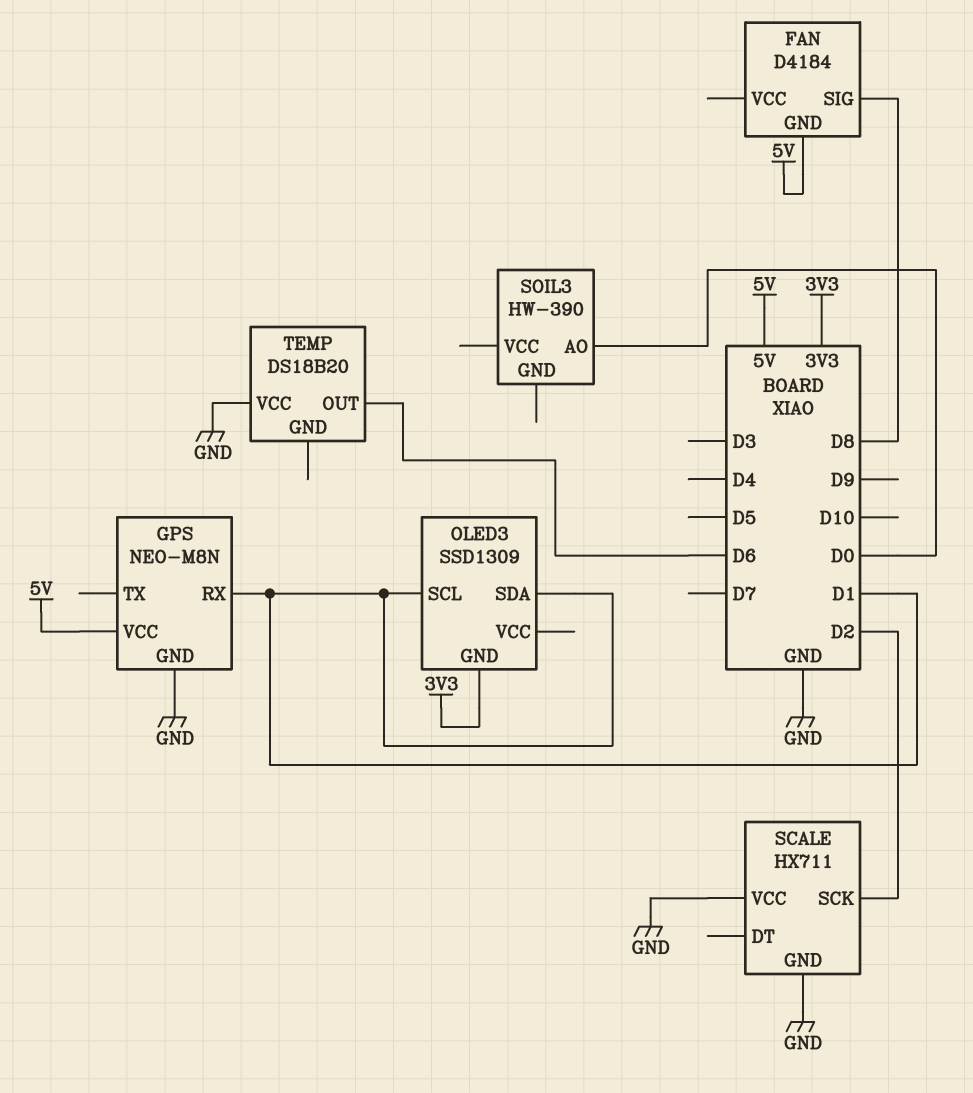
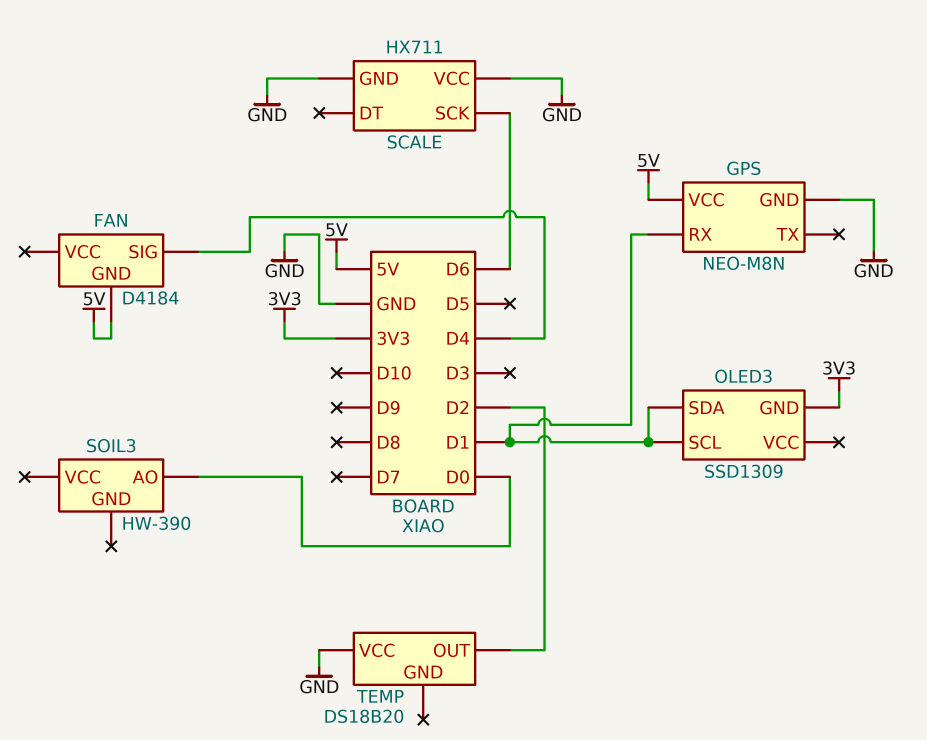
FAN pin SIG: D8 -> D4
SCALE pin SCK: D2 -> D6
TEMP pin OUT: D6 -> D2

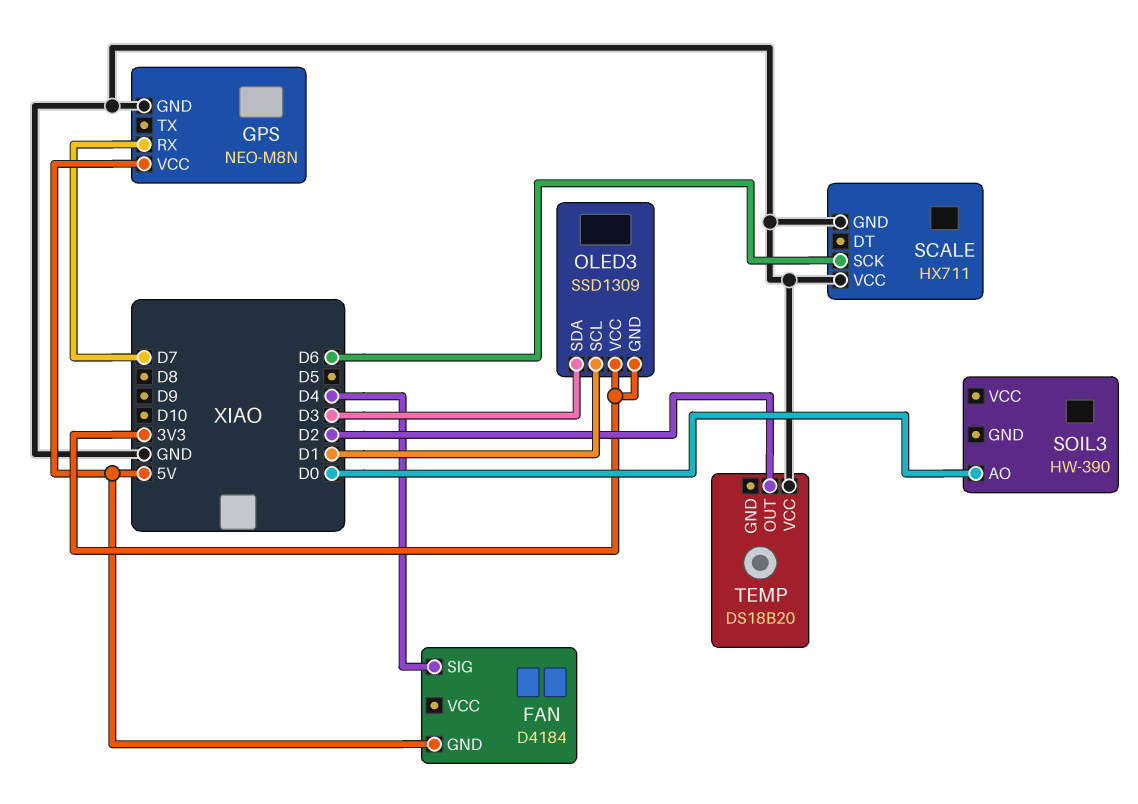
GPS pin RX: D1 -> D7
OLED3 pin SDA: D1 -> D3
OLED3 pin VCC: none -> 3V3

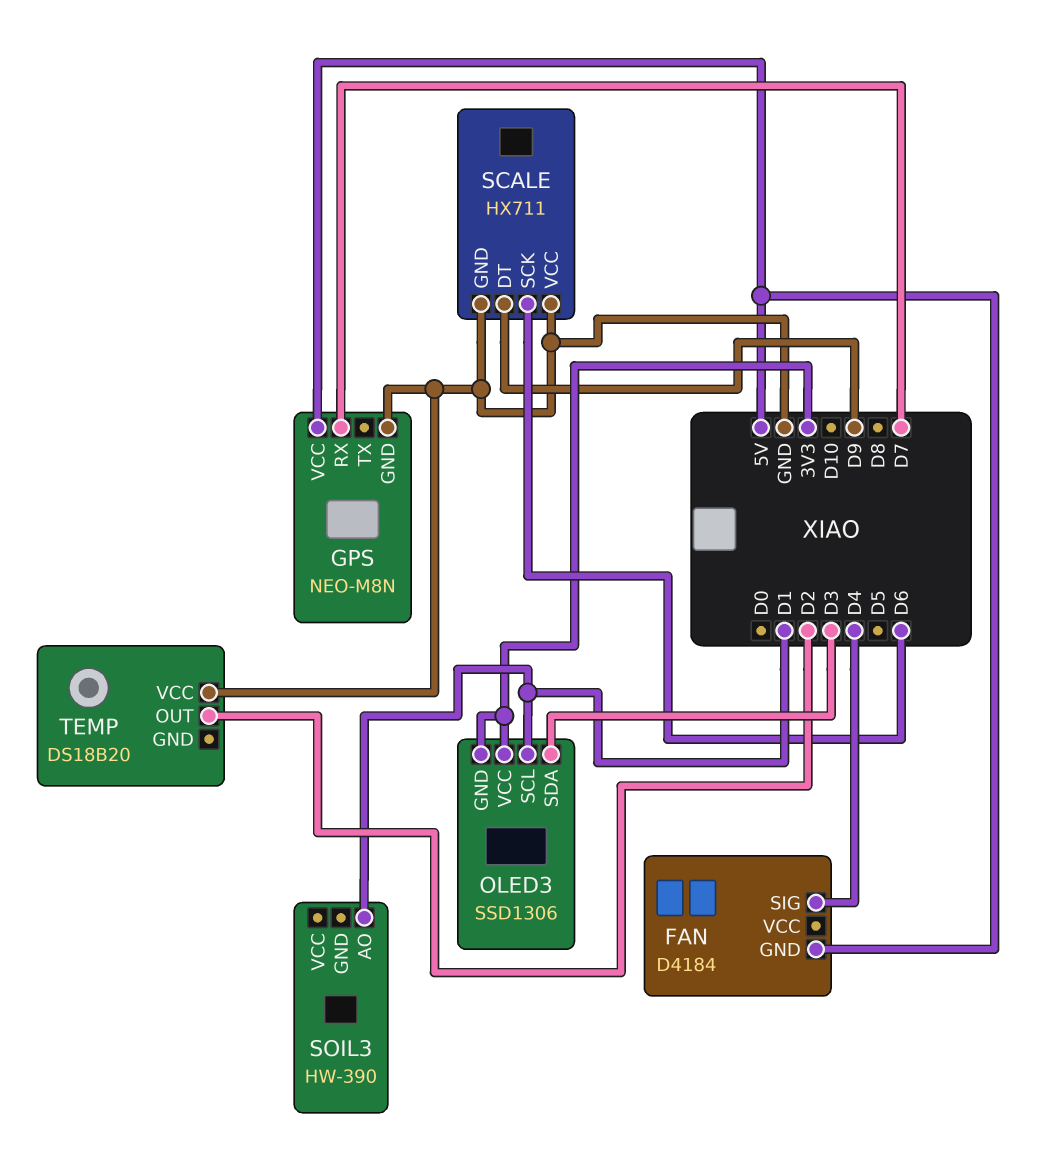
OLED3: SSD1309 -> SSD1306
SCALE pin DT: none -> D9
SOIL3 pin AO: D0 -> D1

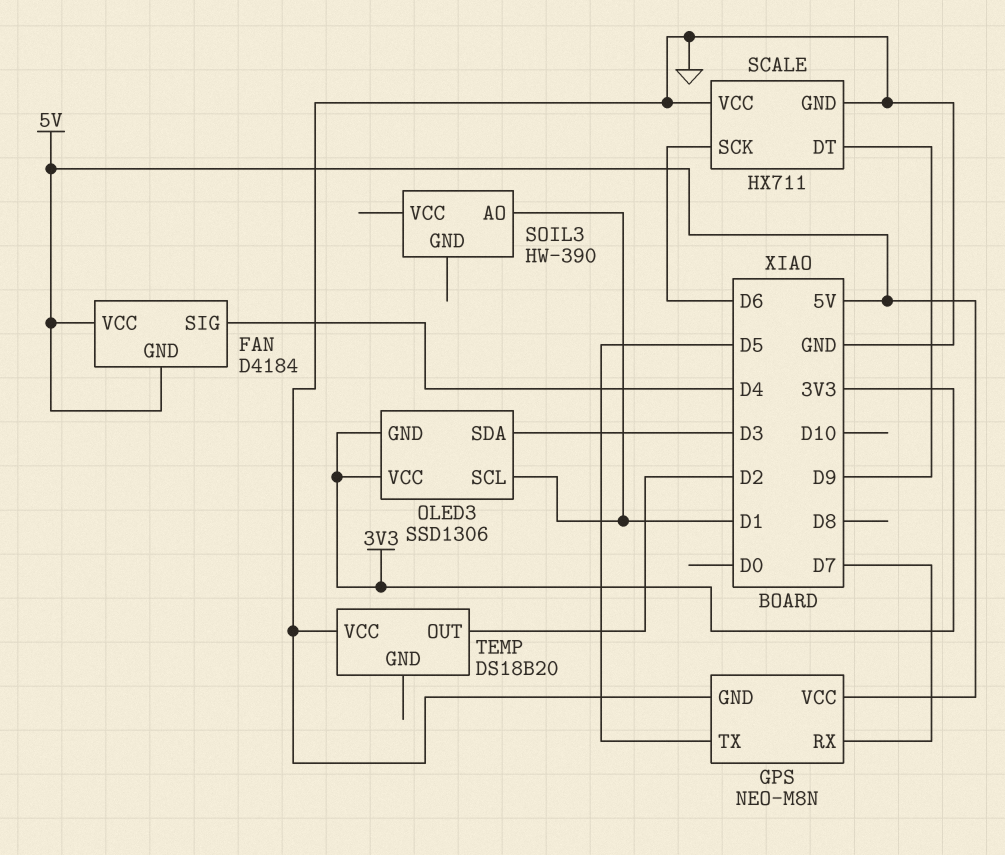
FAN pin VCC: none -> 5V
GPS pin TX: none -> D5

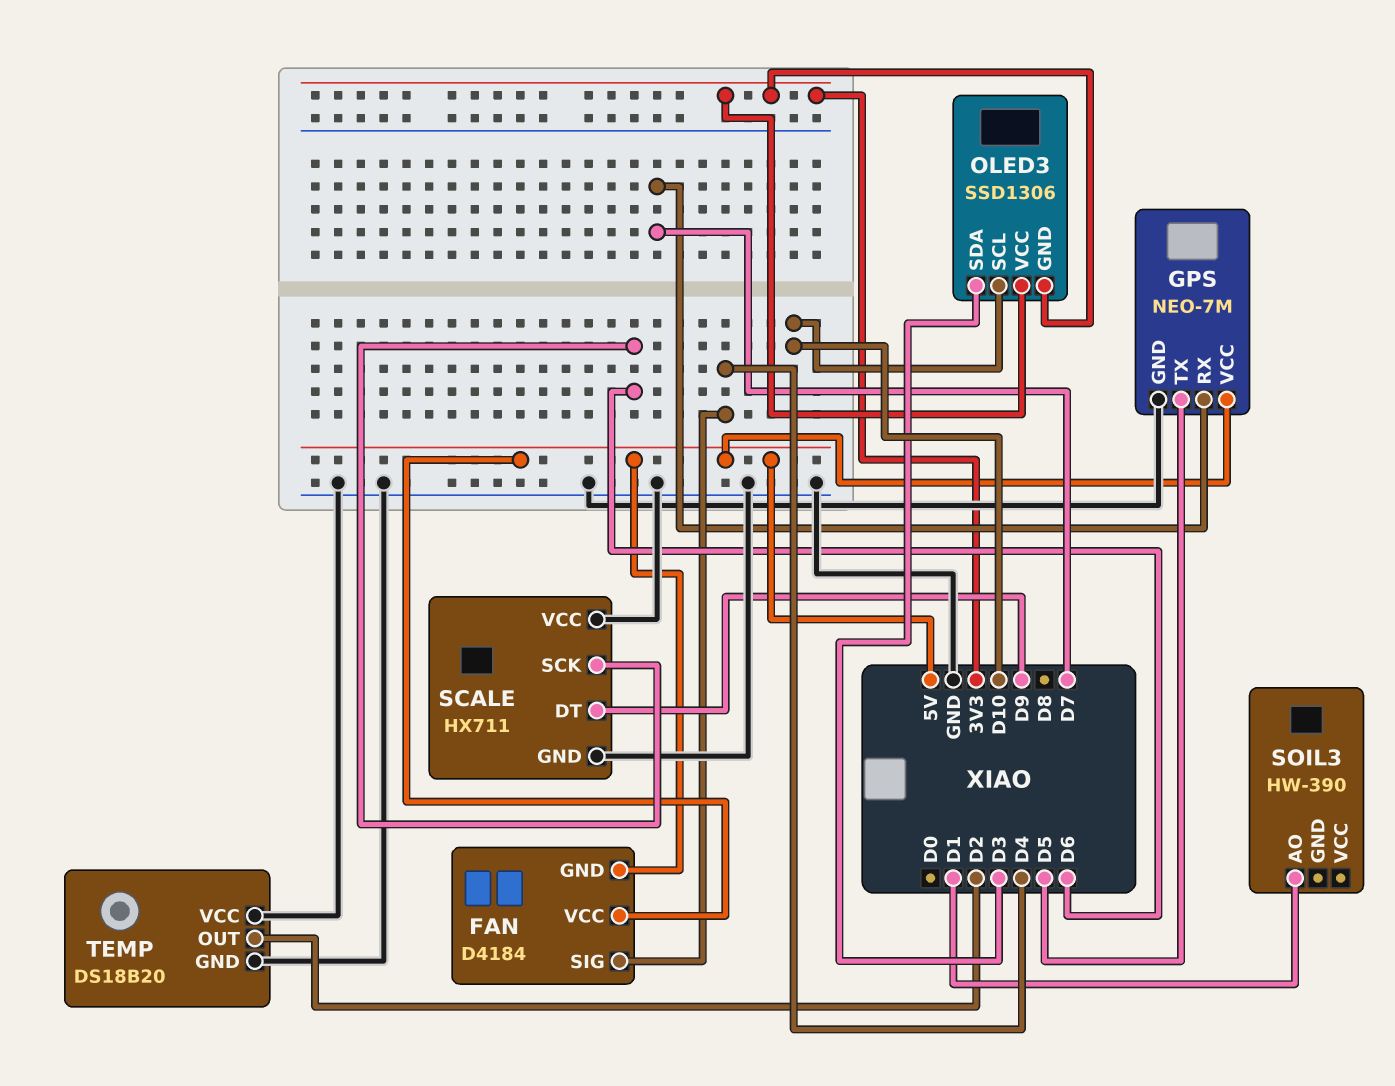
GPS: NEO-M8N -> NEO-7M
OLED3 pin SCL: D1 -> D10
TEMP pin GND: none -> GND

